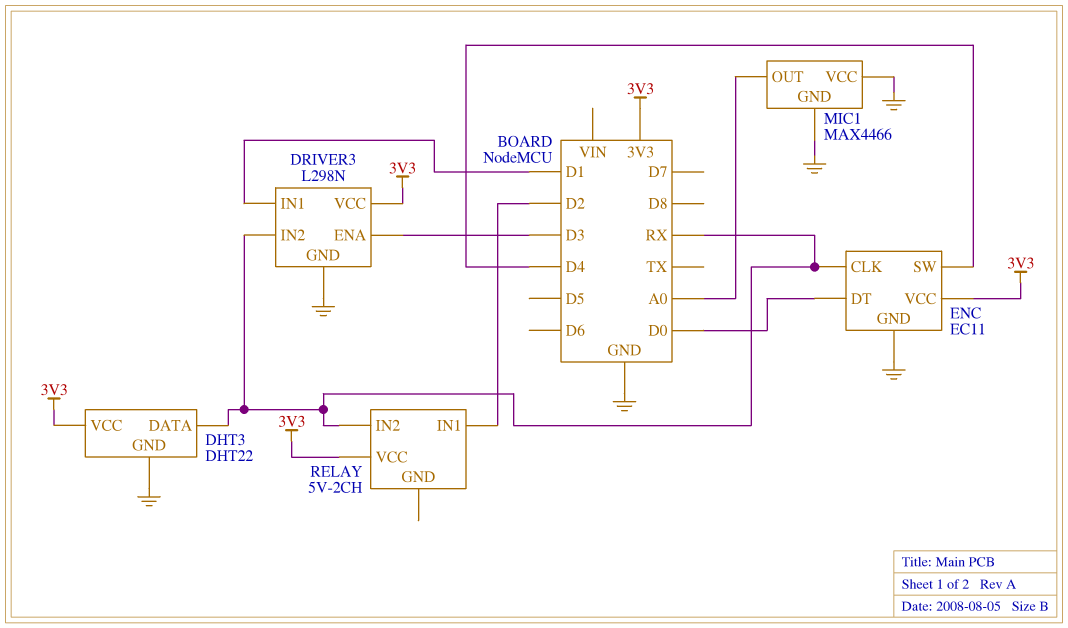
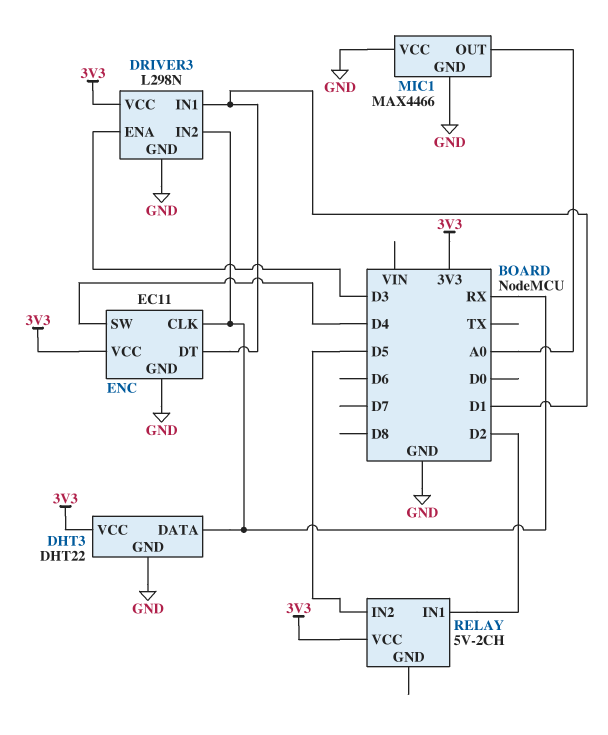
ENC pin DT: D0 -> D1
RELAY pin IN2: RX -> D5

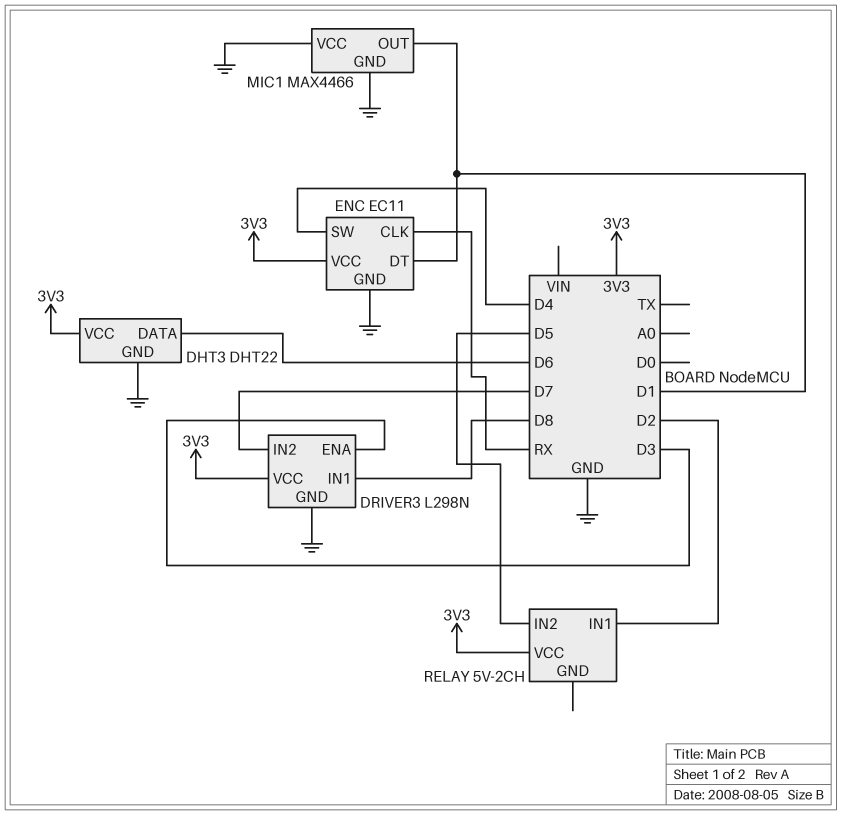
DHT3 pin DATA: RX -> D6
DRIVER3 pin IN1: D1 -> D8
DRIVER3 pin IN2: RX -> D7
MIC1 pin OUT: A0 -> D1

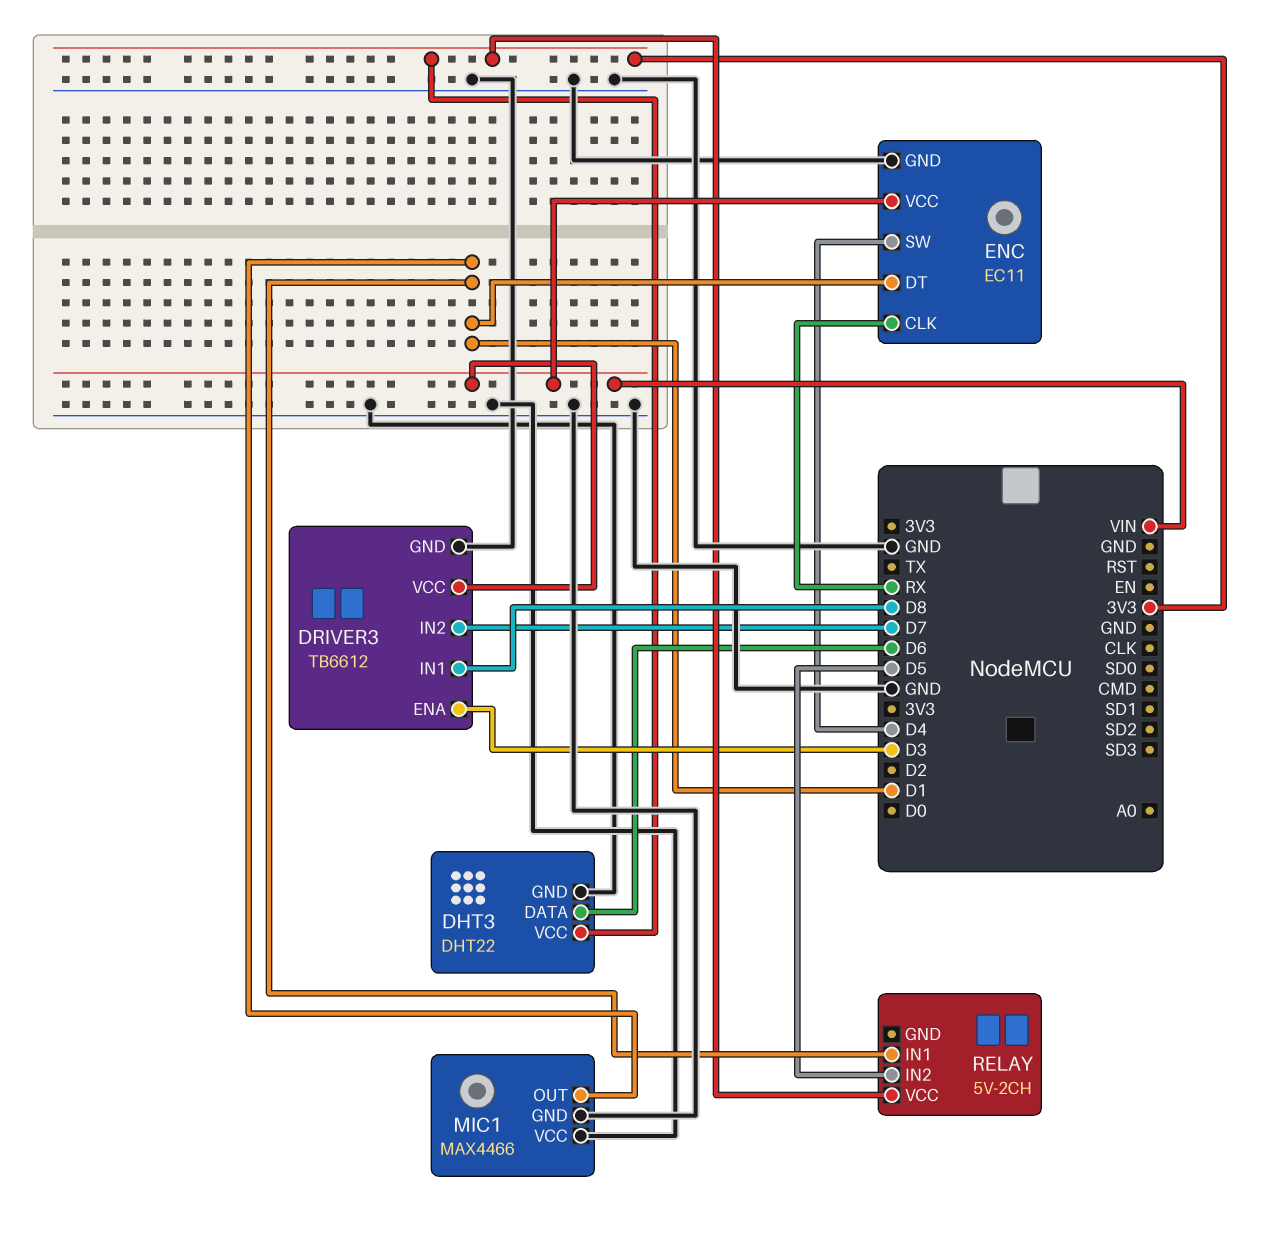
DRIVER3: L298N -> TB6612
DRIVER3 pin VCC: 3V3 -> VIN
ENC pin VCC: 3V3 -> VIN
RELAY pin IN1: D2 -> D1

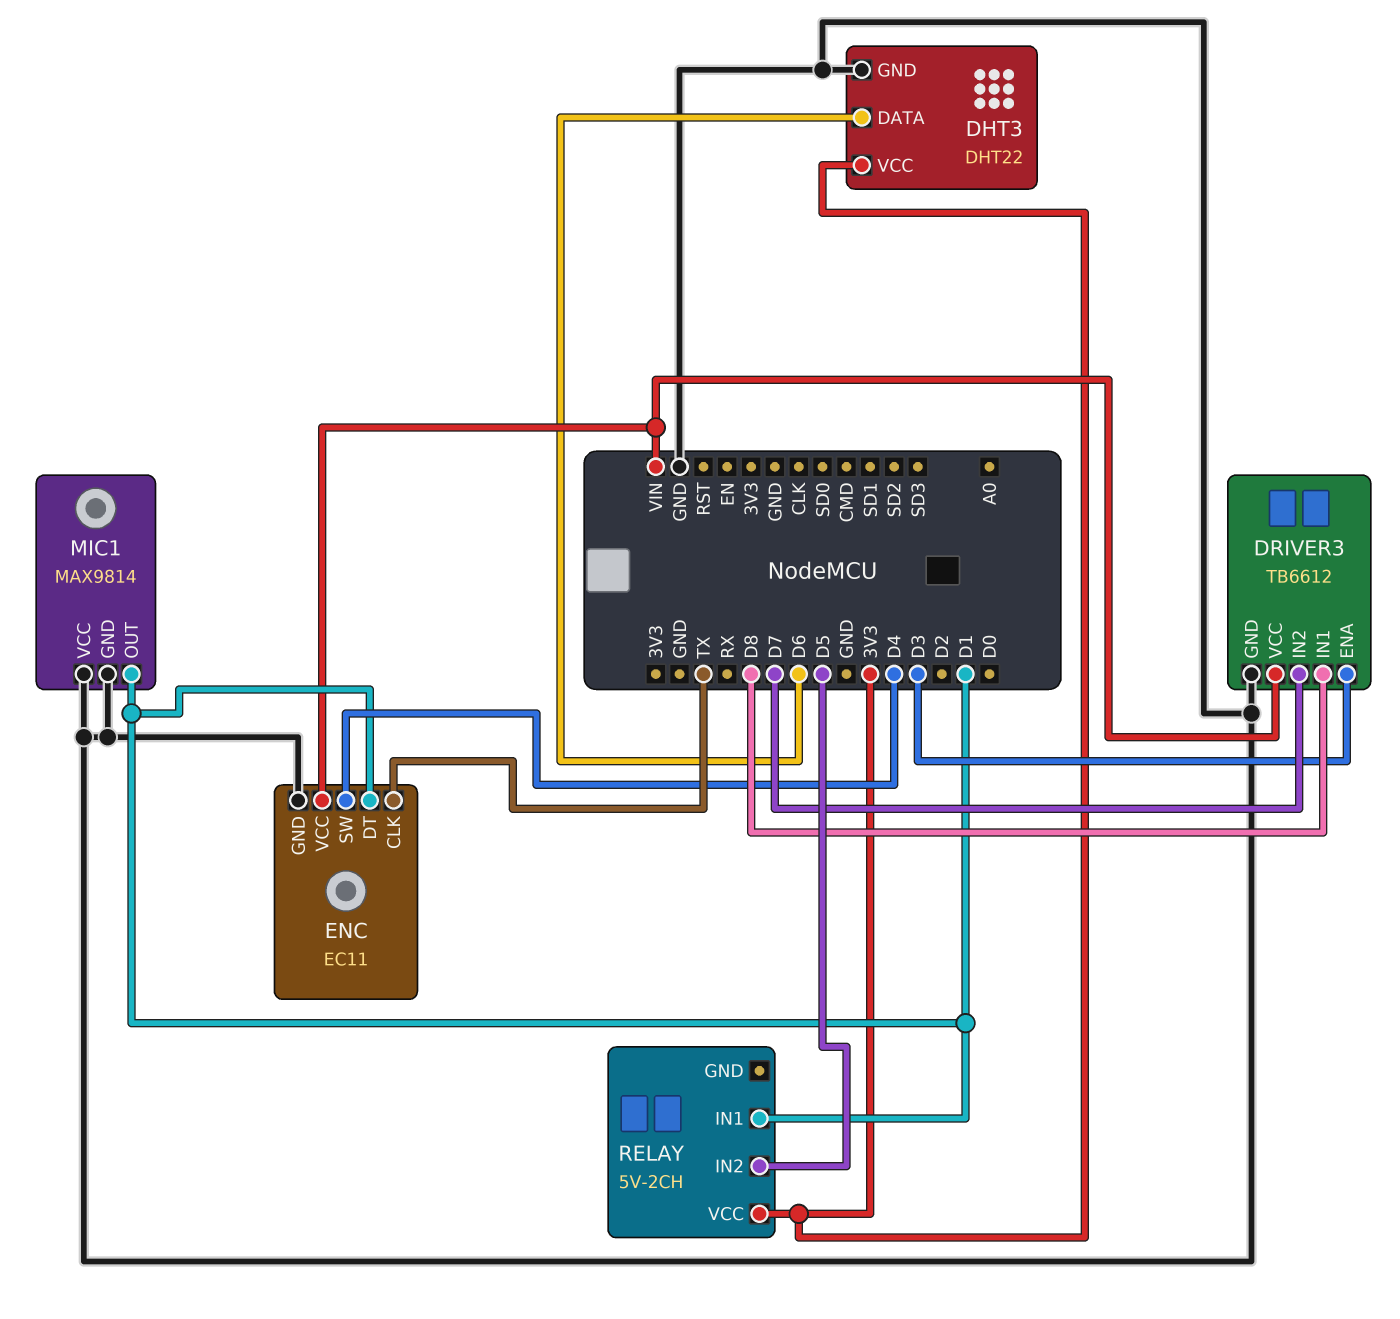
ENC pin CLK: RX -> TX
MIC1: MAX4466 -> MAX9814

